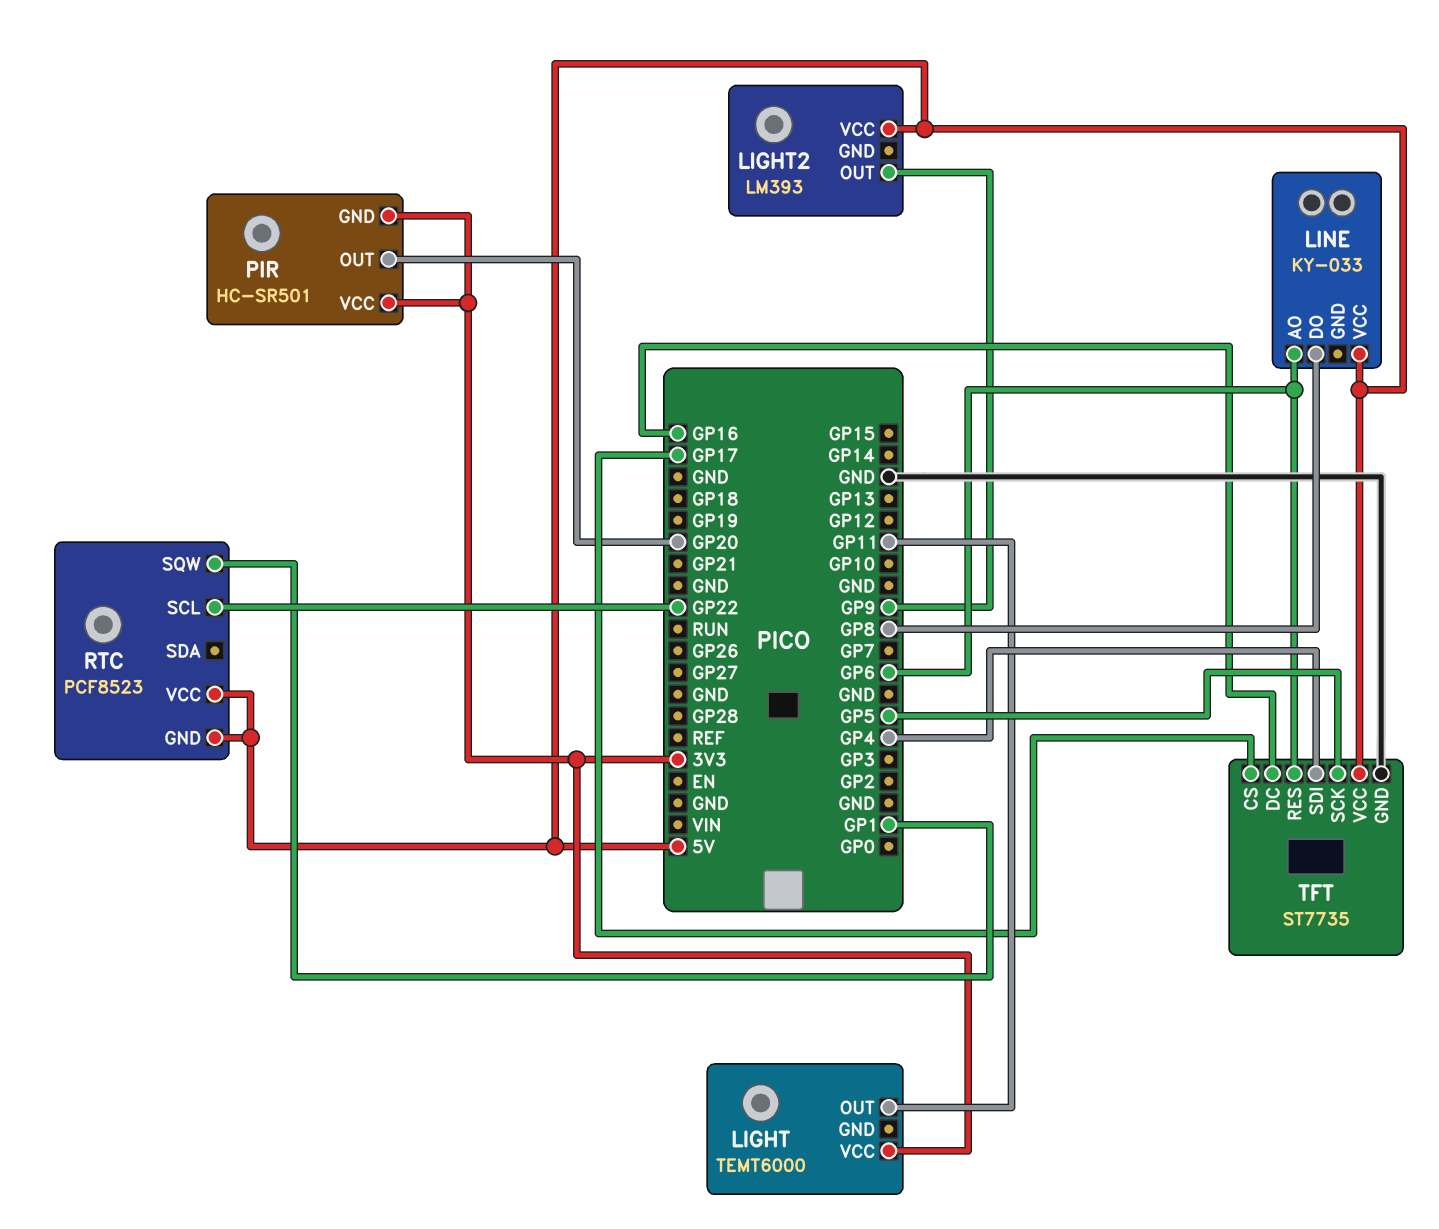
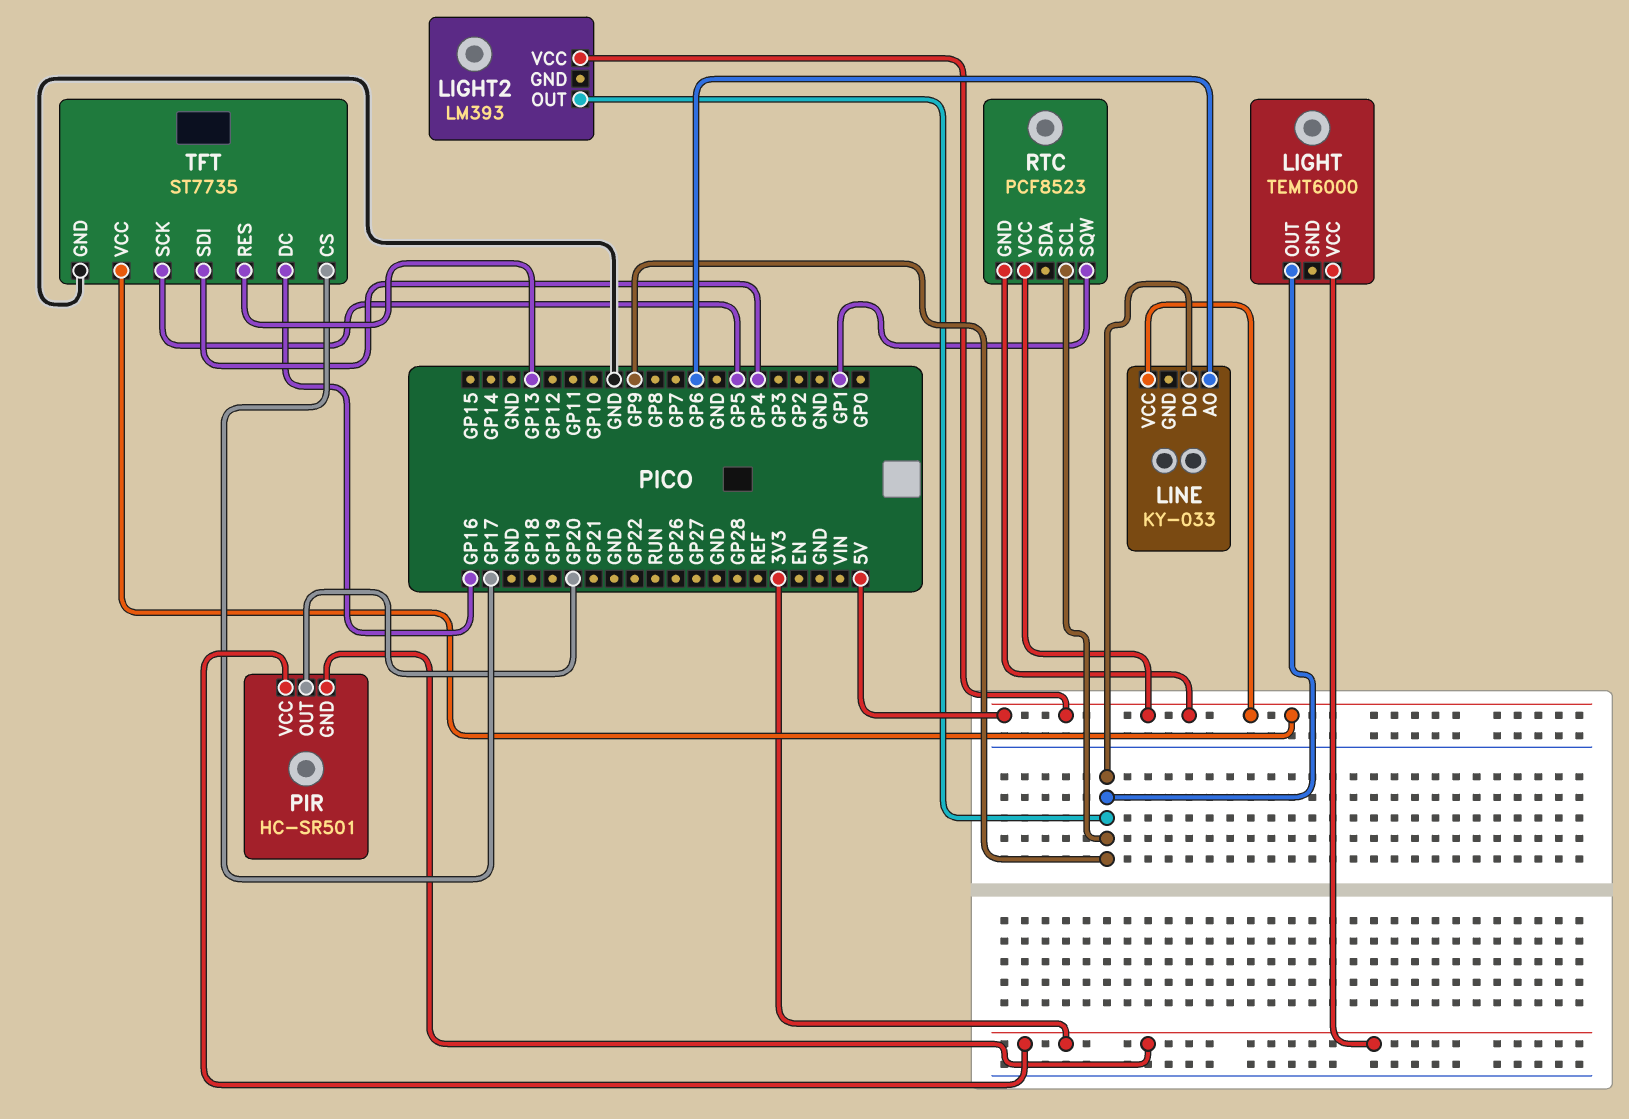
LIGHT pin OUT: GP11 -> GP9
LINE pin DO: GP8 -> GP9
RTC pin SCL: GP22 -> GP9
TFT pin RES: GP6 -> GP13

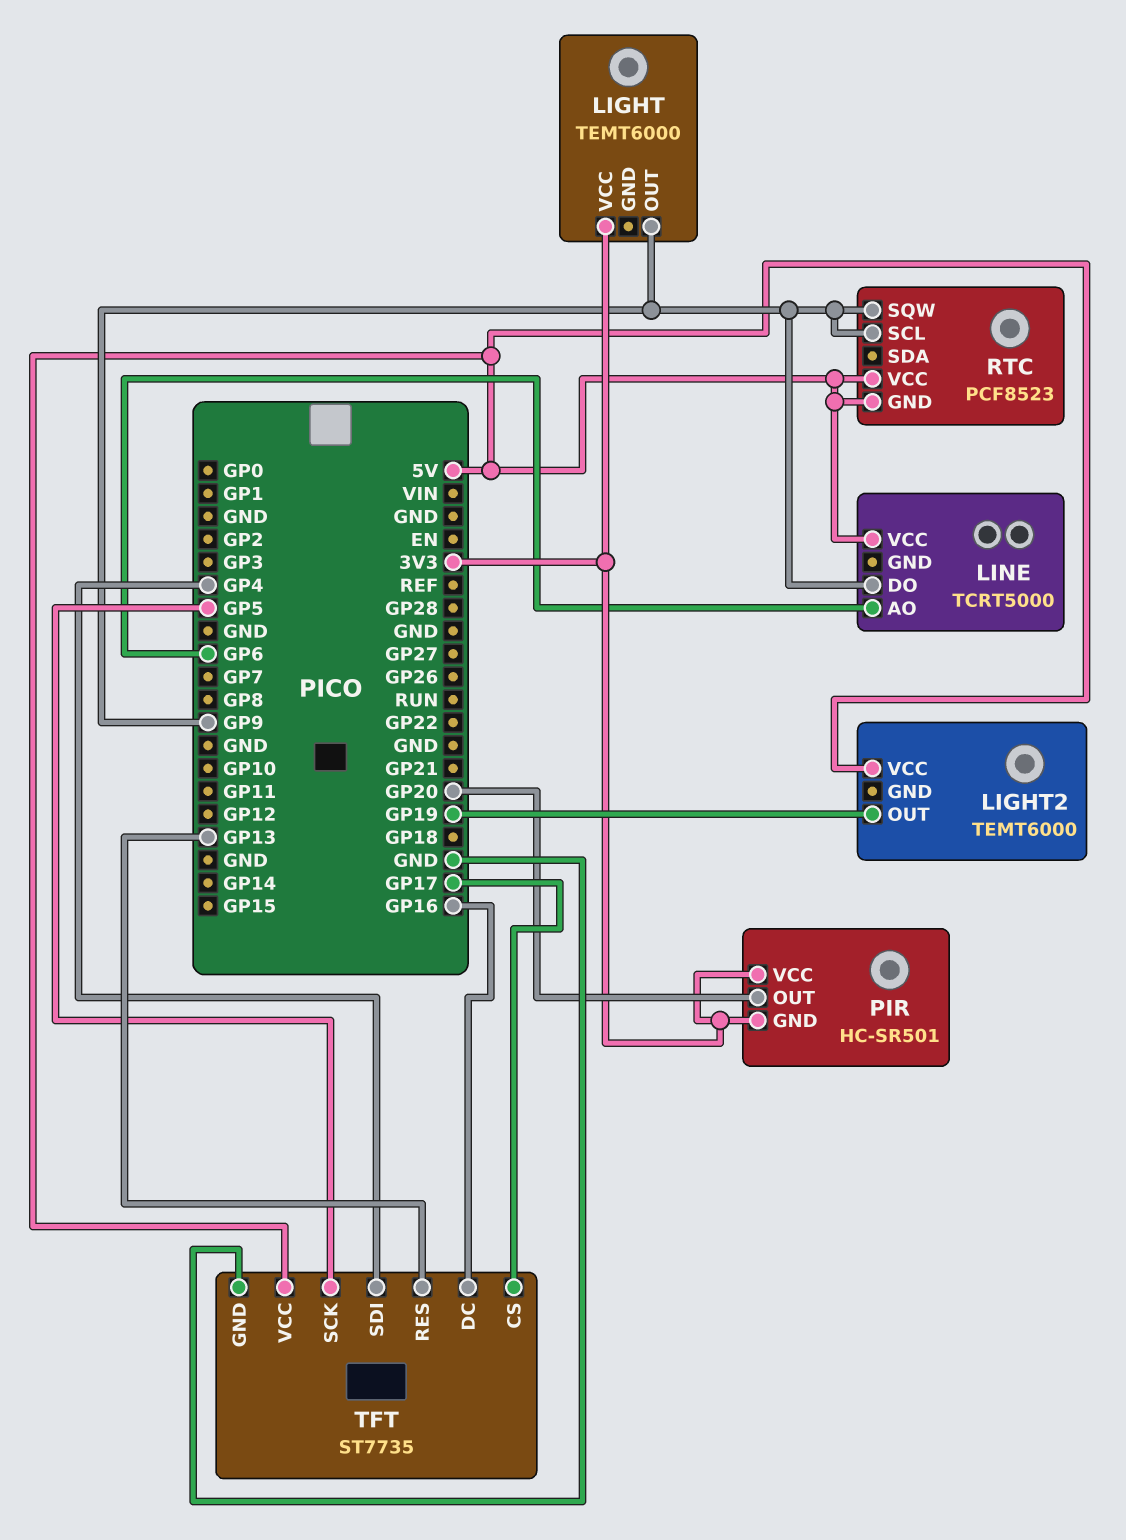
LIGHT2: LM393 -> TEMT6000
LIGHT2 pin OUT: GP9 -> GP19
LINE: KY-033 -> TCRT5000
RTC pin SQW: GP1 -> GP9

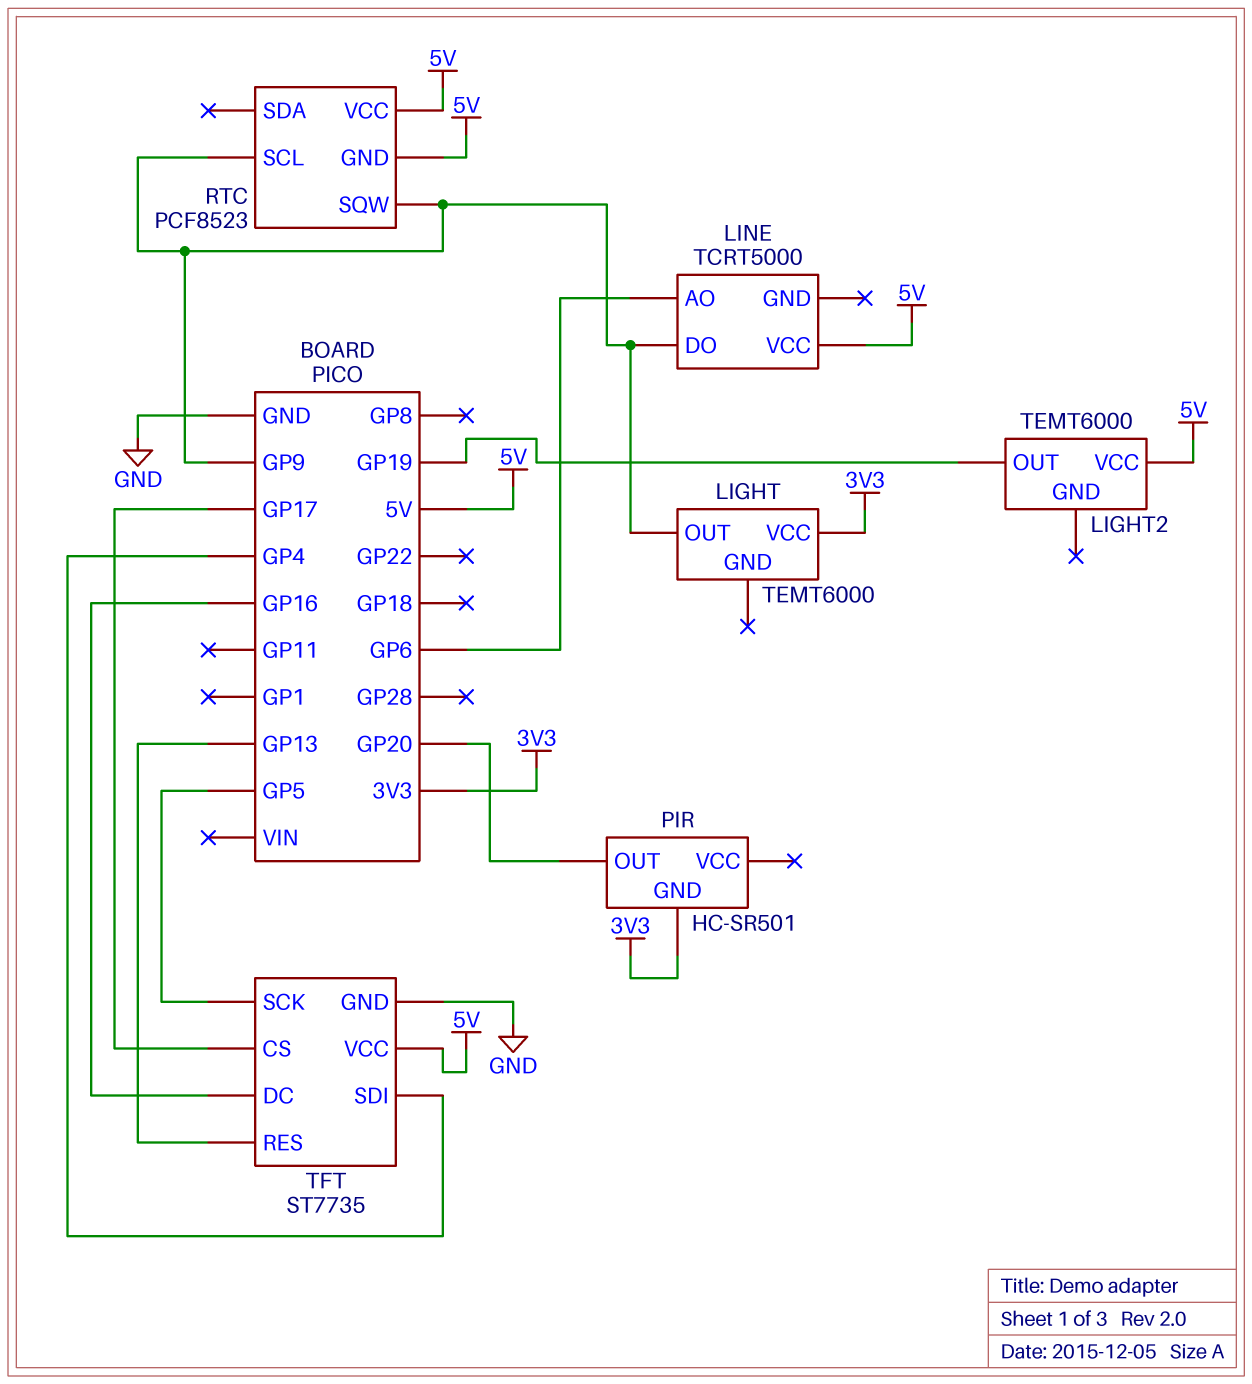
PIR pin VCC: 3V3 -> none

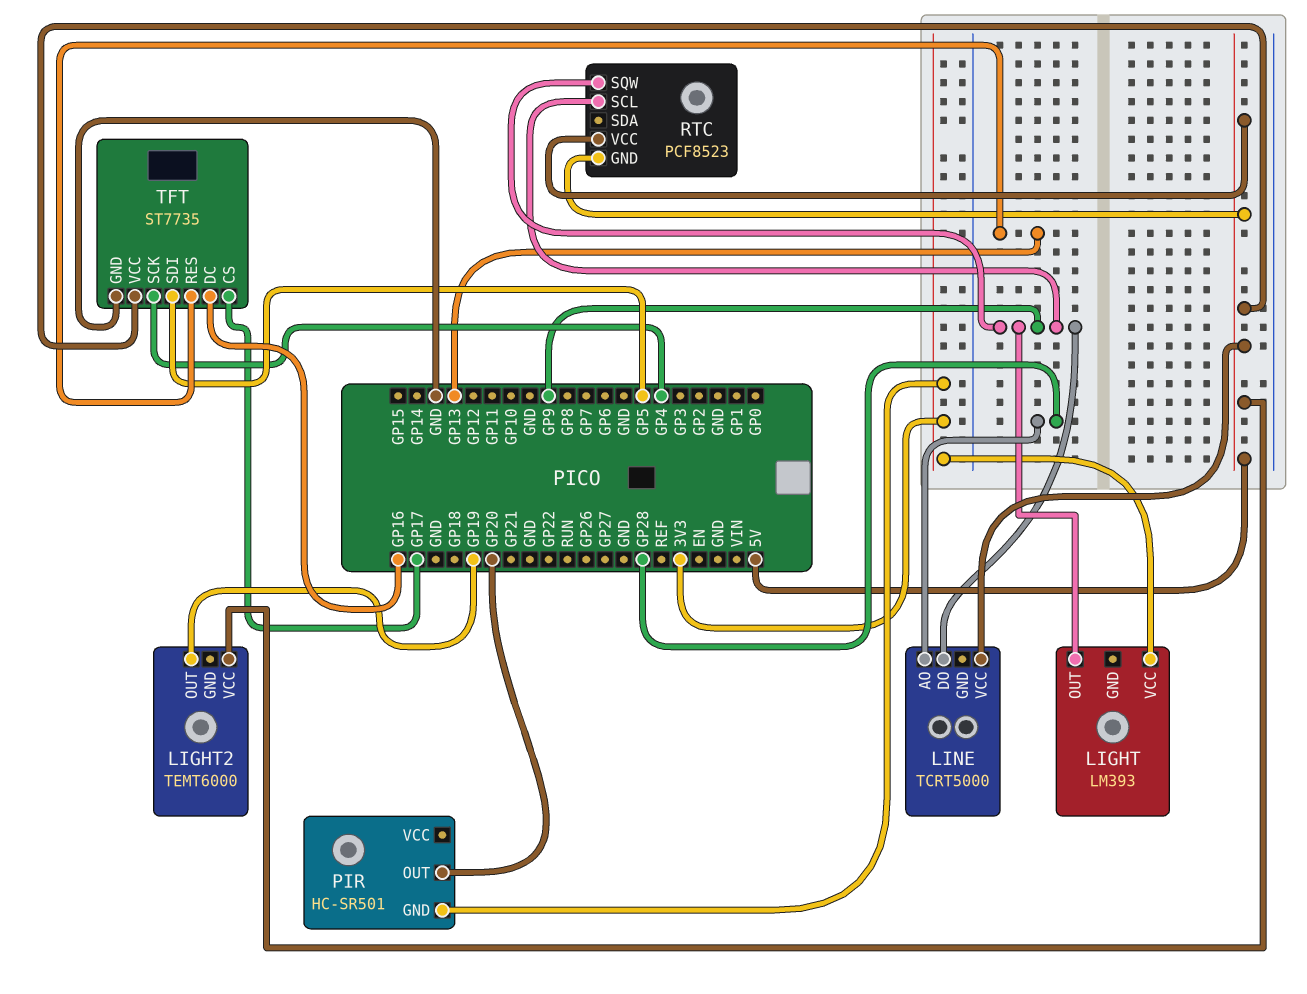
LIGHT: TEMT6000 -> LM393
LINE pin AO: GP6 -> GP28
TFT pin SCK: GP5 -> GP4
TFT pin SDI: GP4 -> GP5

